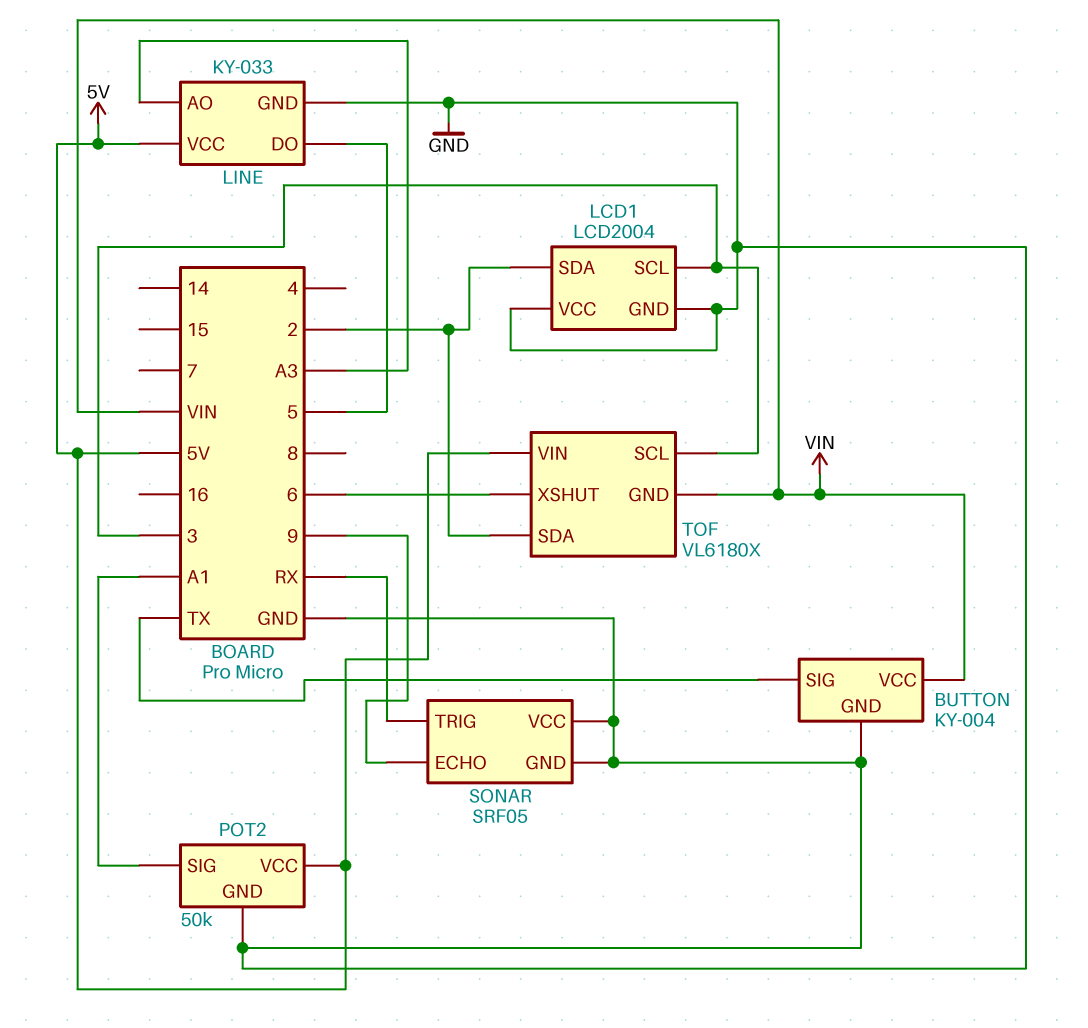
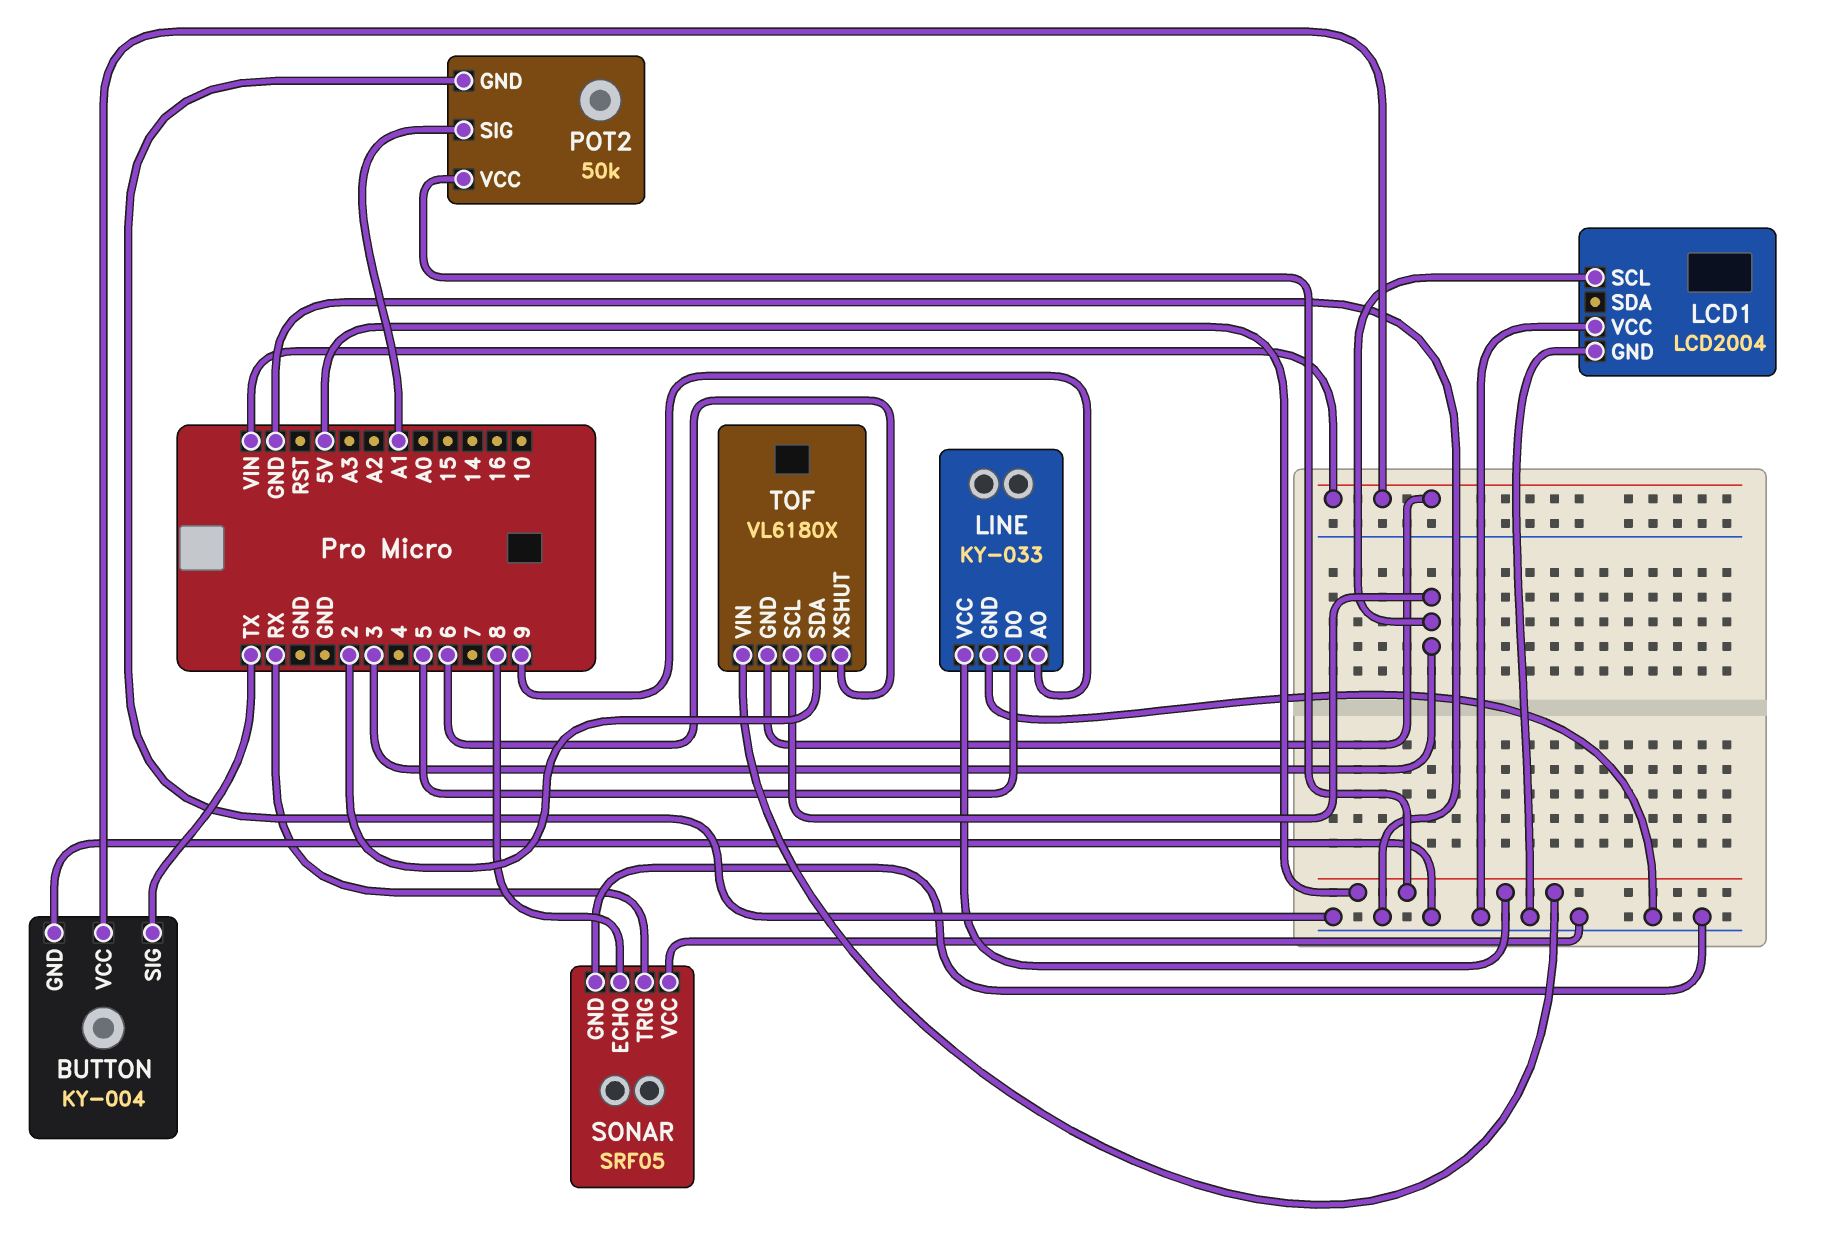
LCD1 pin SDA: 2 -> none
LINE pin AO: A3 -> 9
SONAR pin ECHO: 9 -> 8

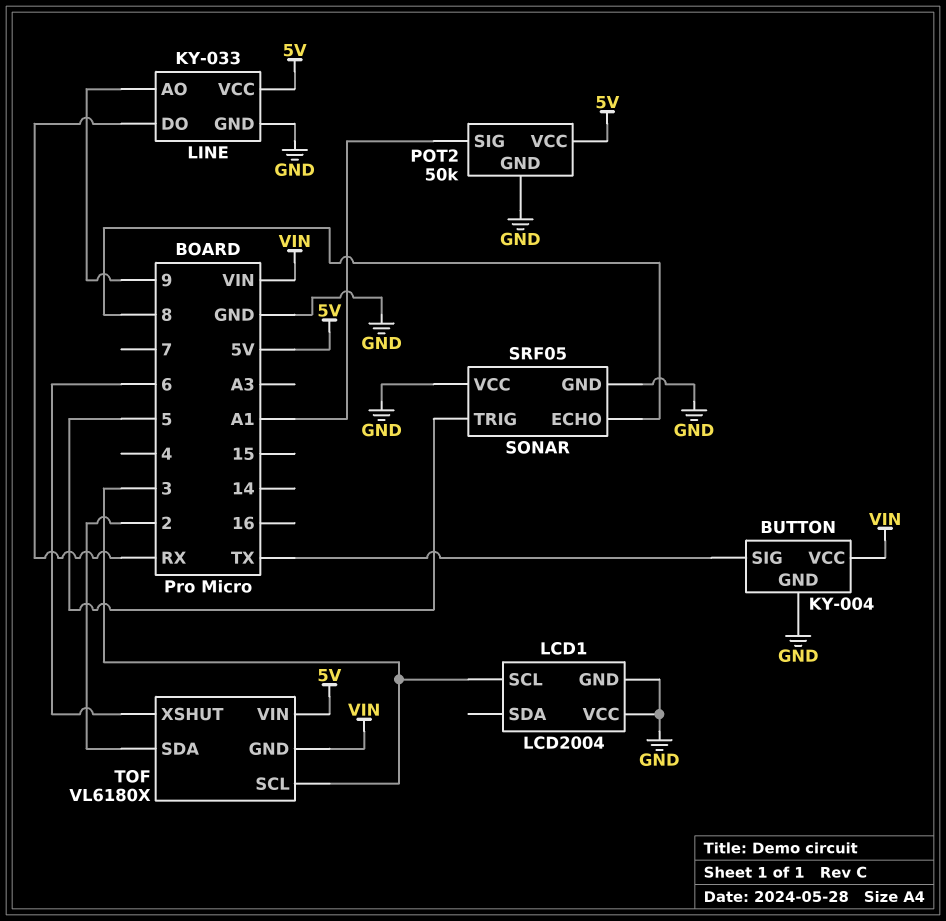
LINE pin DO: 5 -> RX
SONAR pin TRIG: RX -> 5

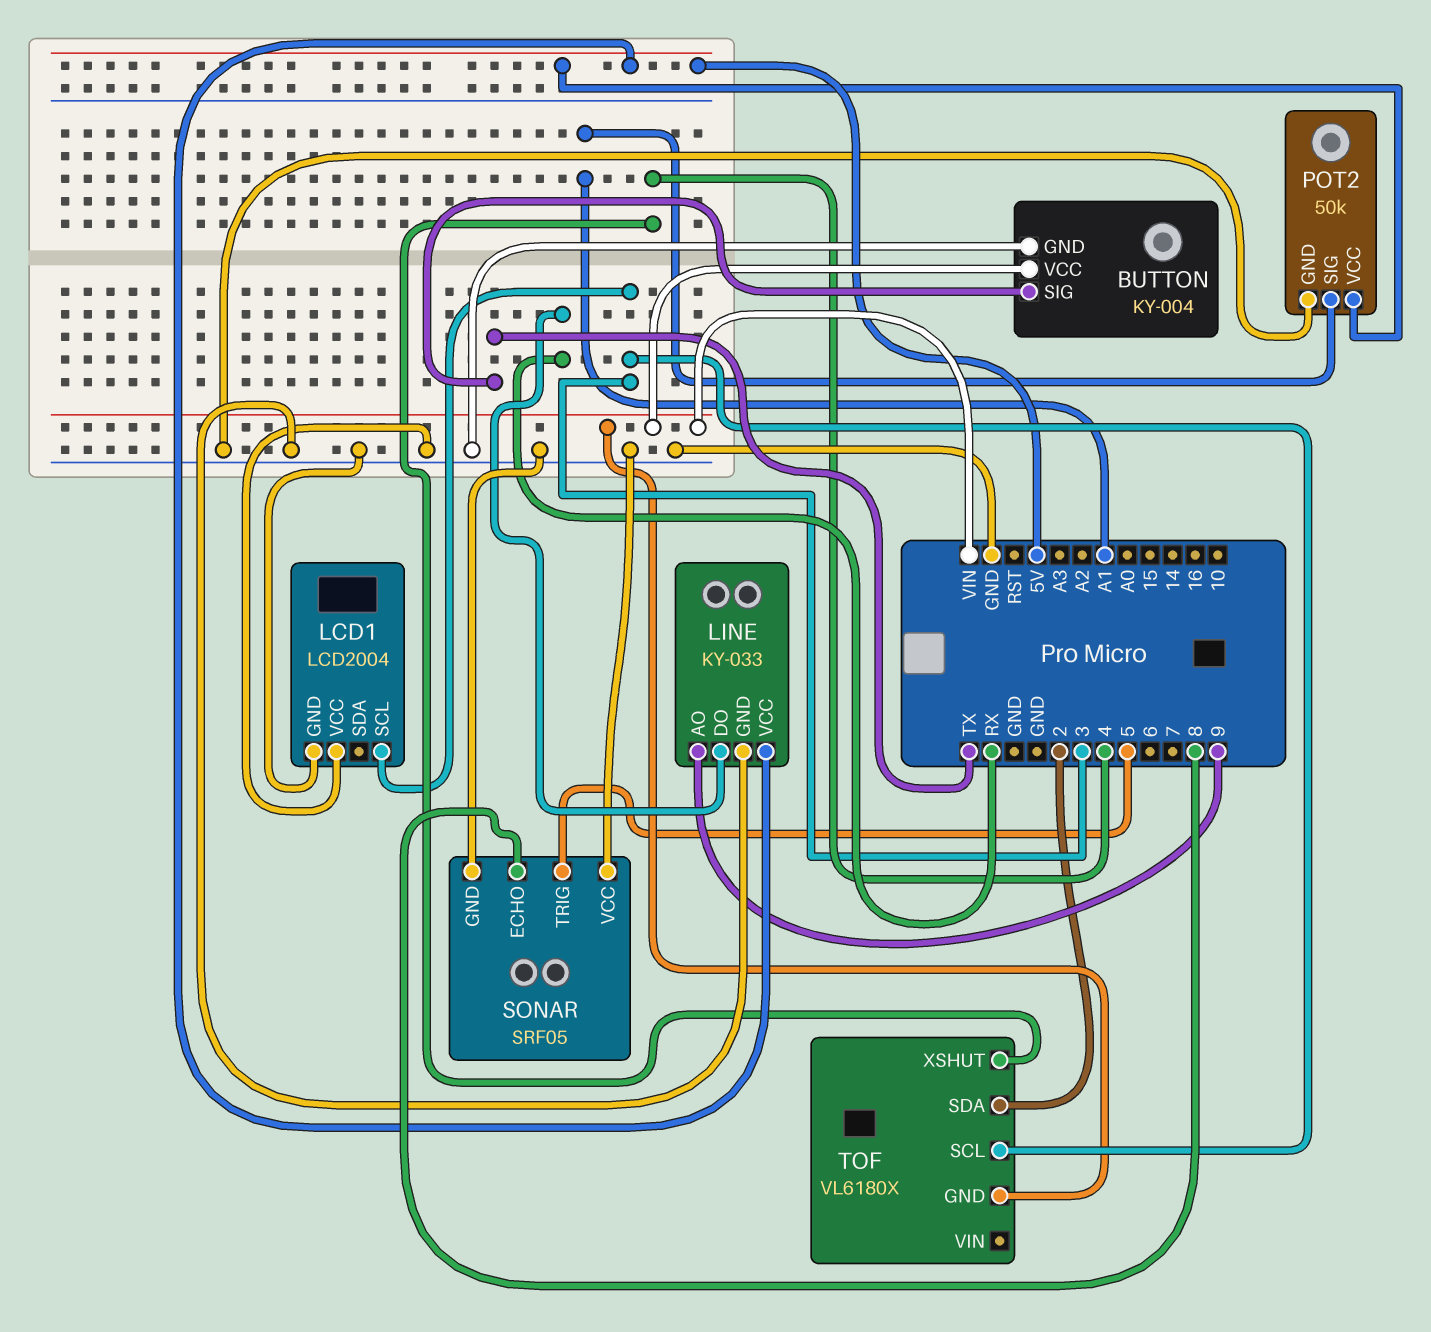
TOF pin VIN: 5V -> none
TOF pin XSHUT: 6 -> 4

